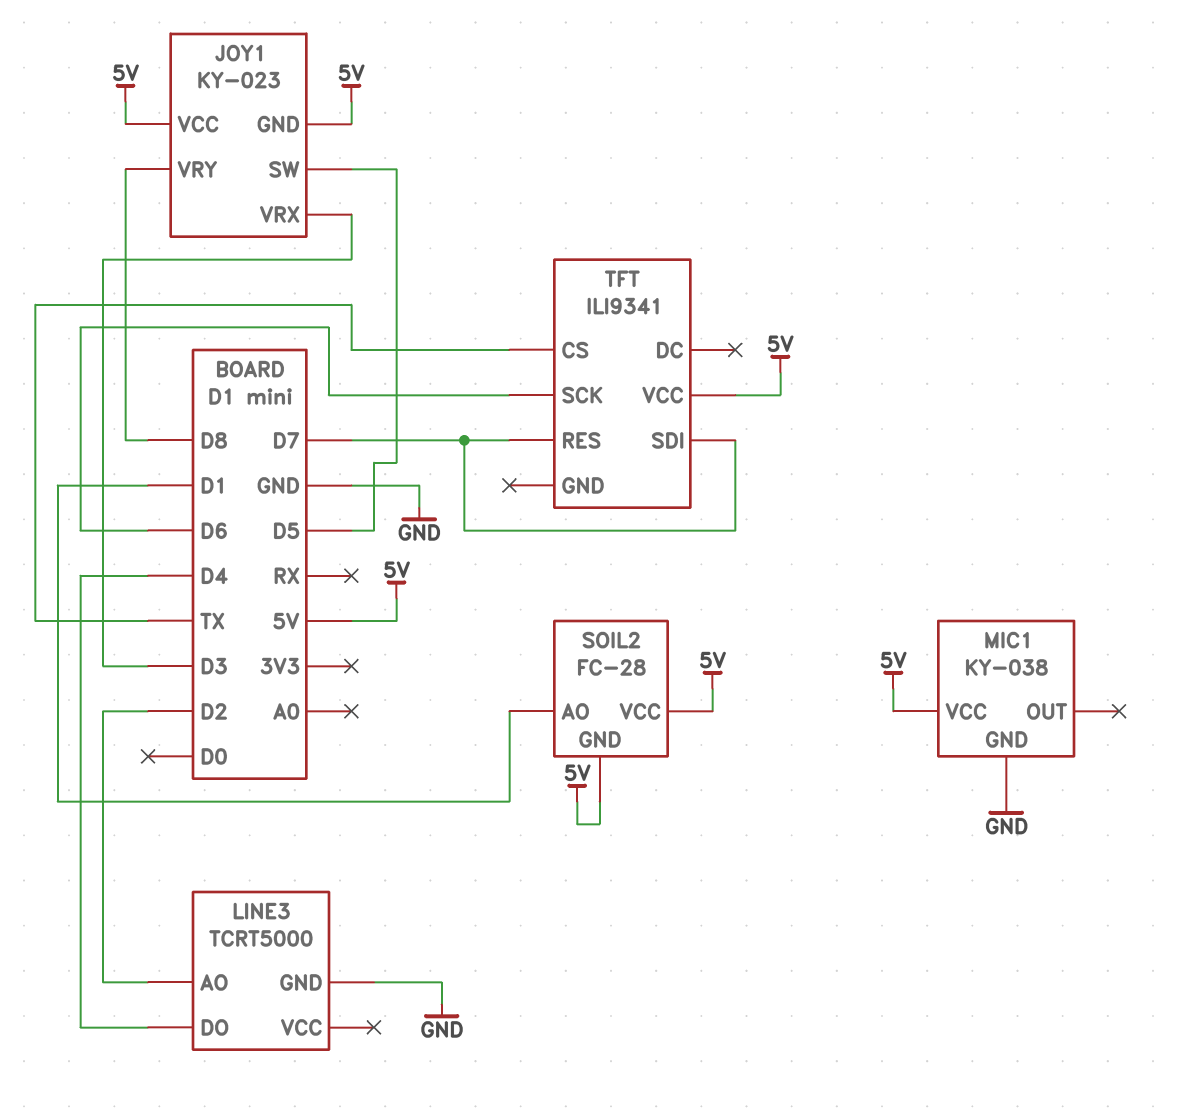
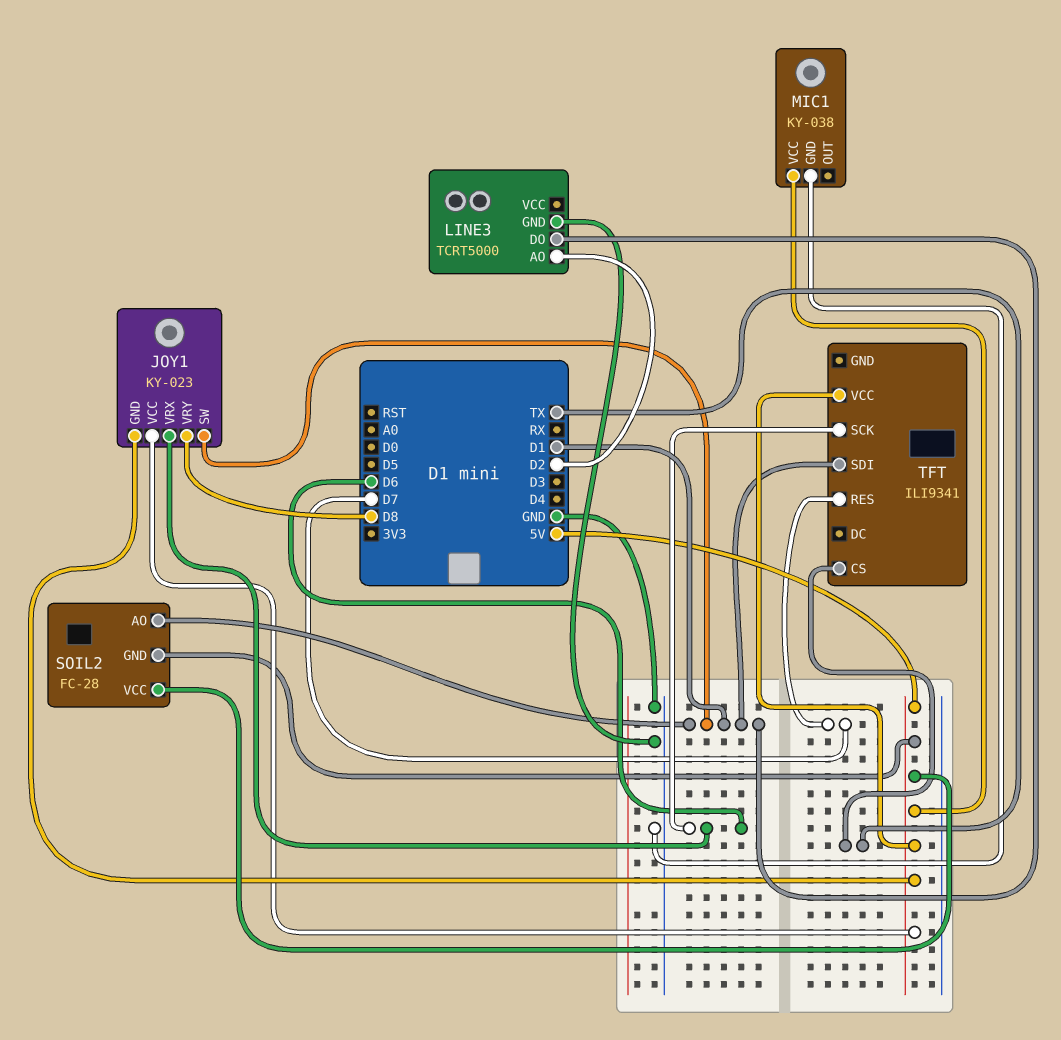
JOY1 pin SW: D5 -> D1
JOY1 pin VRX: D3 -> D6
LINE3 pin DO: D4 -> D1
TFT pin SDI: D7 -> D1

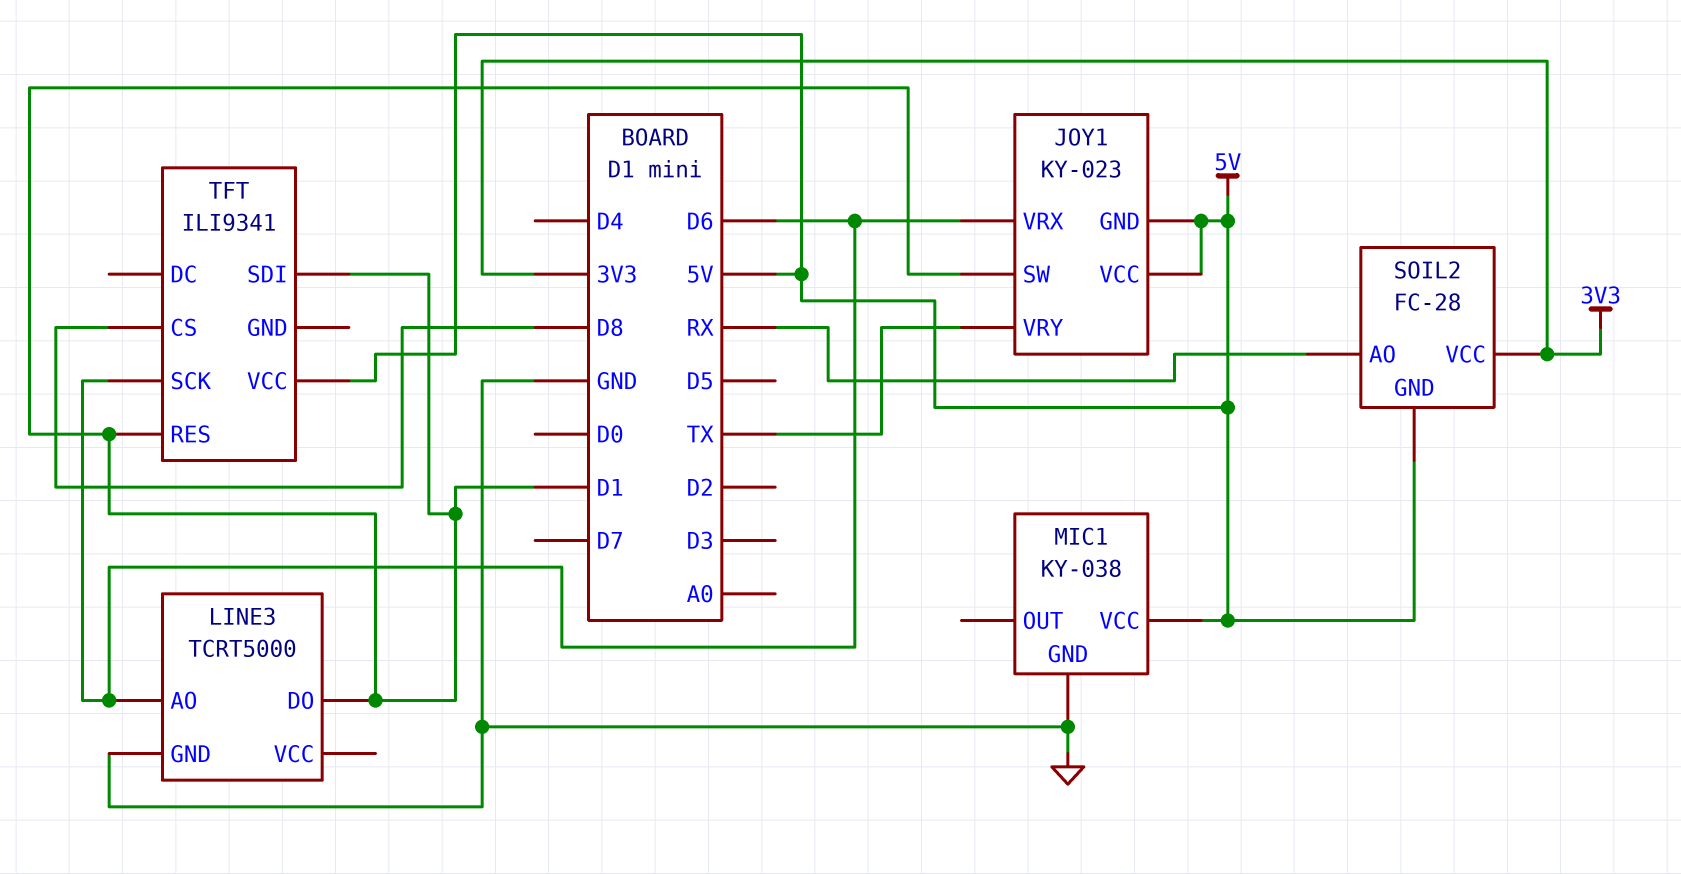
JOY1 pin VRY: D8 -> TX
LINE3 pin AO: D2 -> D6
SOIL2 pin AO: D1 -> RX
SOIL2 pin VCC: 5V -> 3V3
TFT pin CS: TX -> D8
TFT pin RES: D7 -> D1

